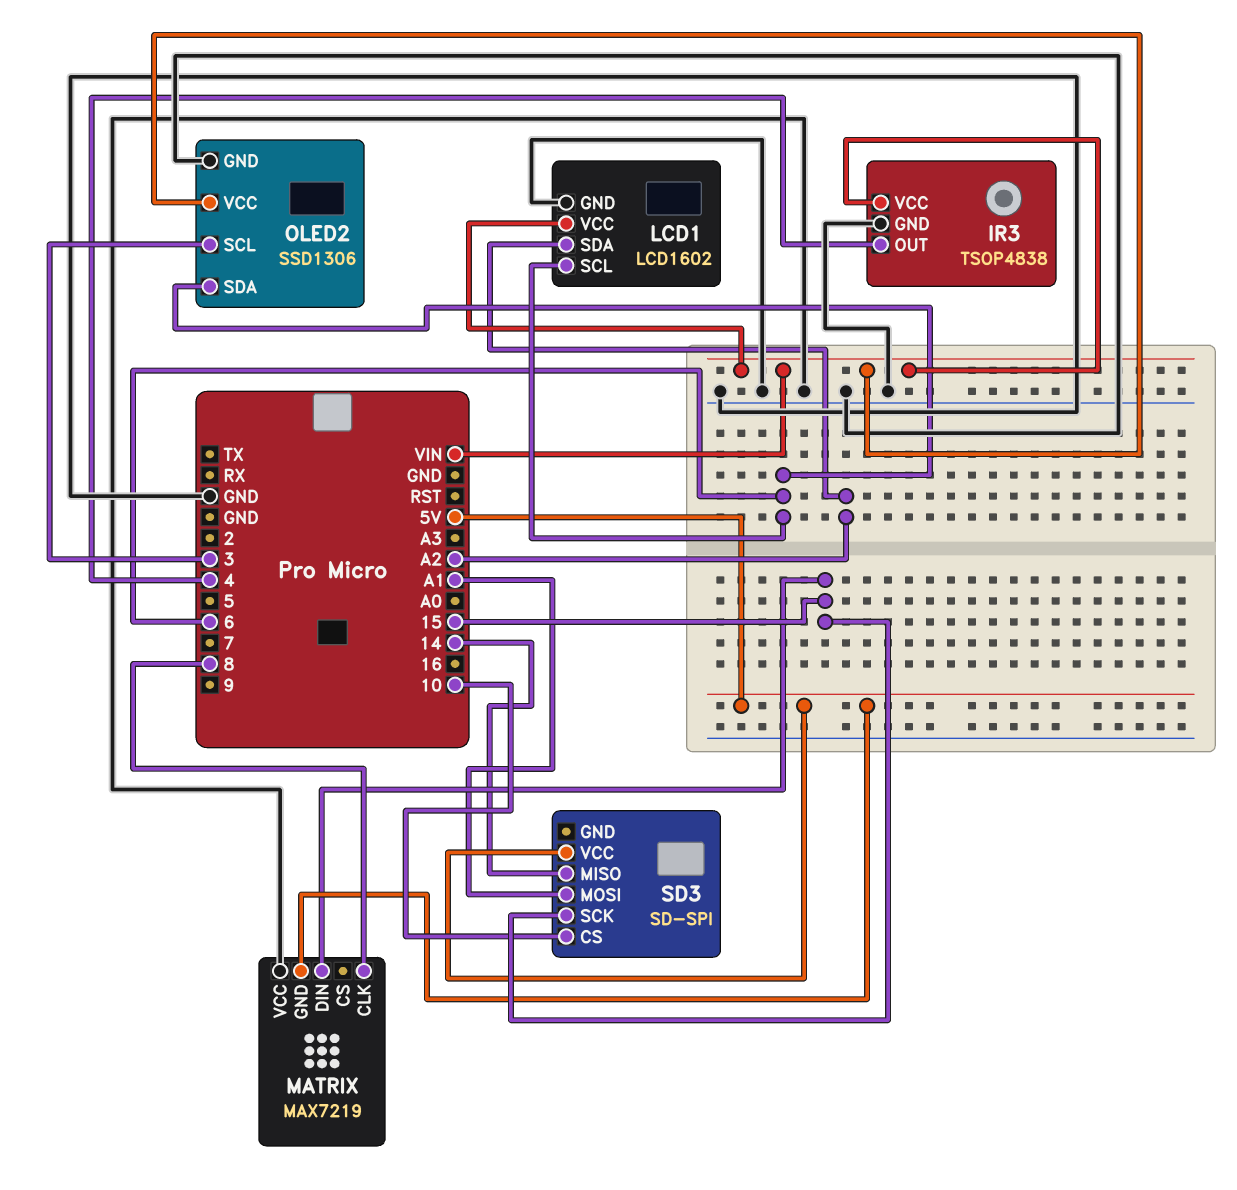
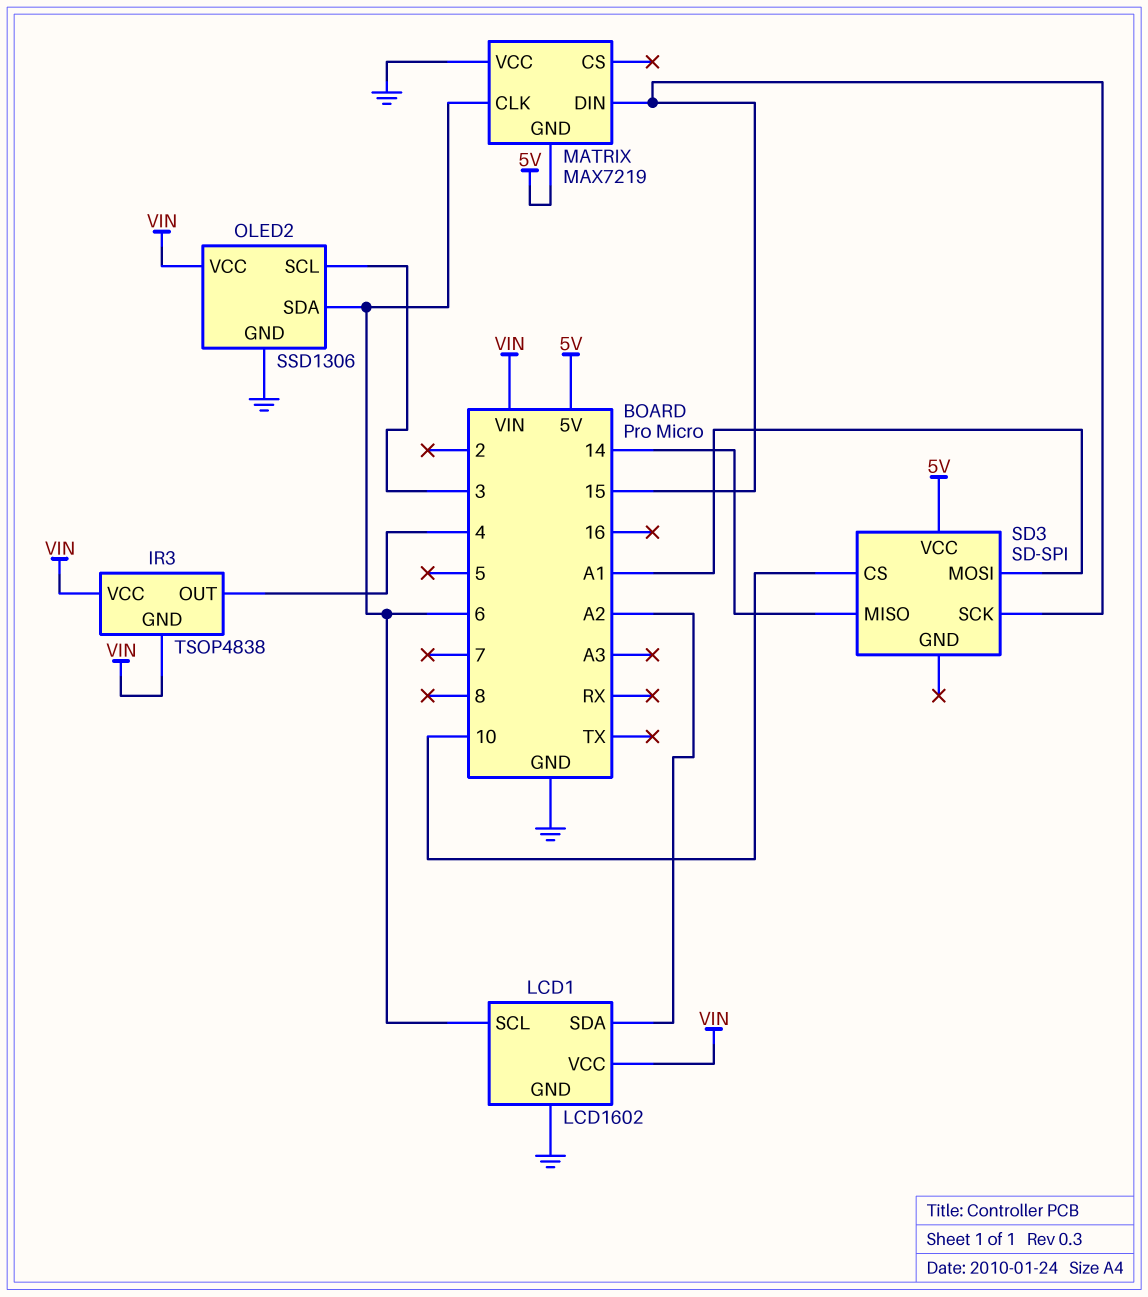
IR3 pin GND: GND -> VIN
MATRIX pin CLK: 8 -> 6

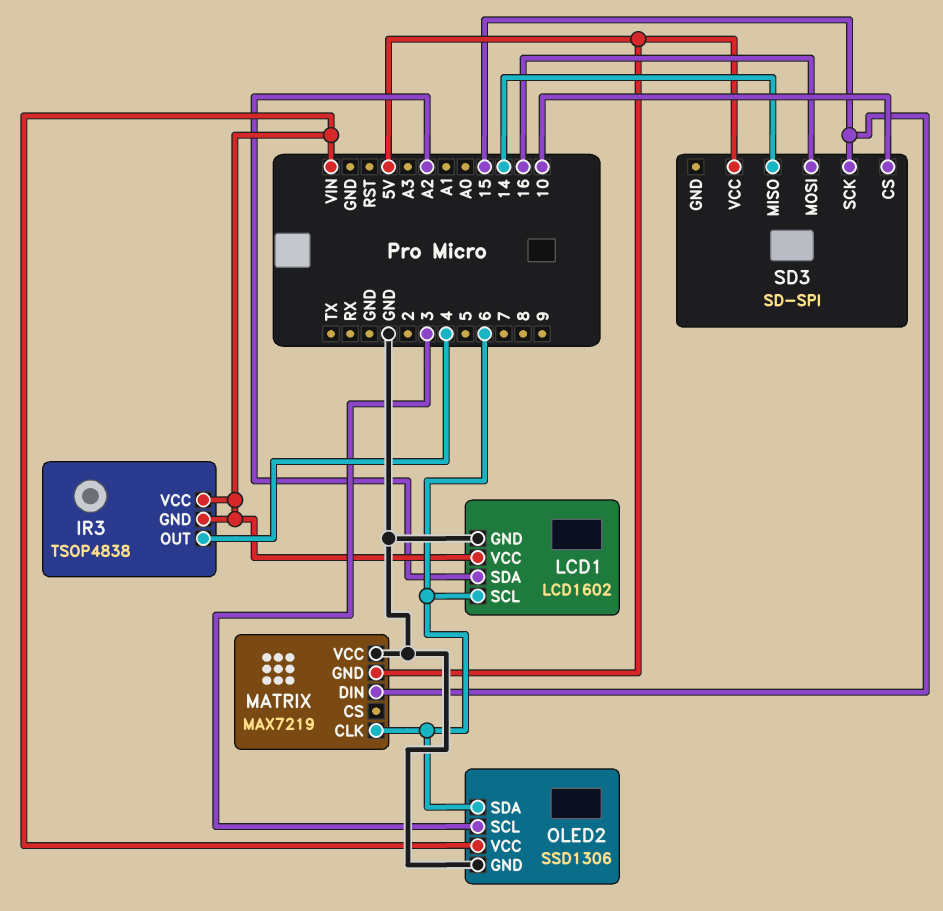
SD3 pin MOSI: A1 -> 16

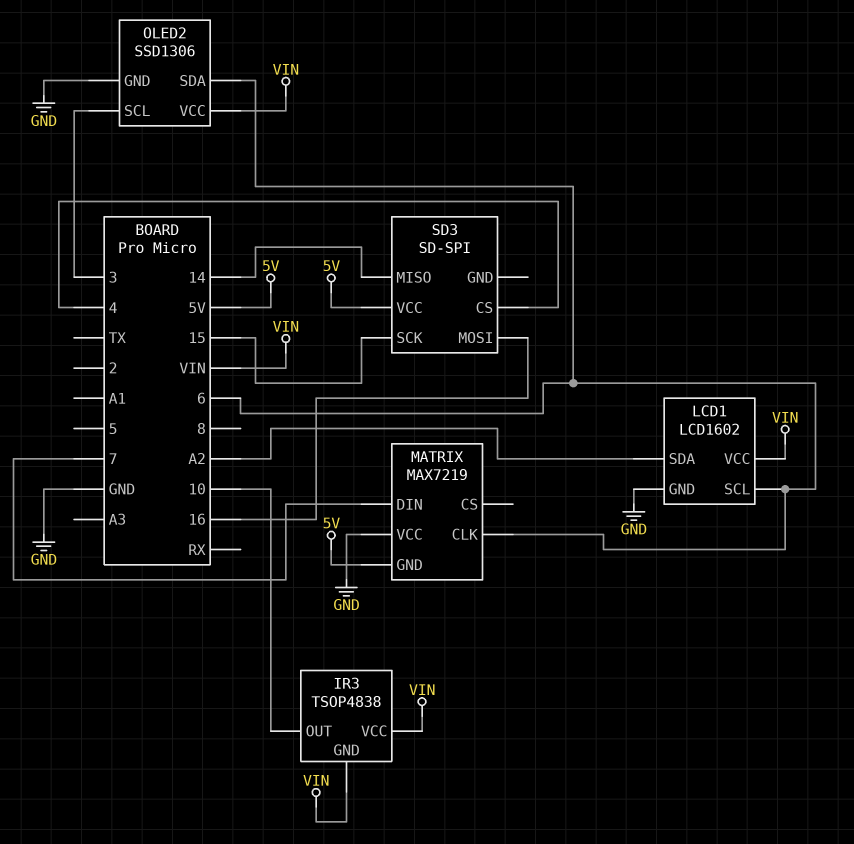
IR3 pin OUT: 4 -> 10
MATRIX pin DIN: 15 -> 7
SD3 pin CS: 10 -> 4

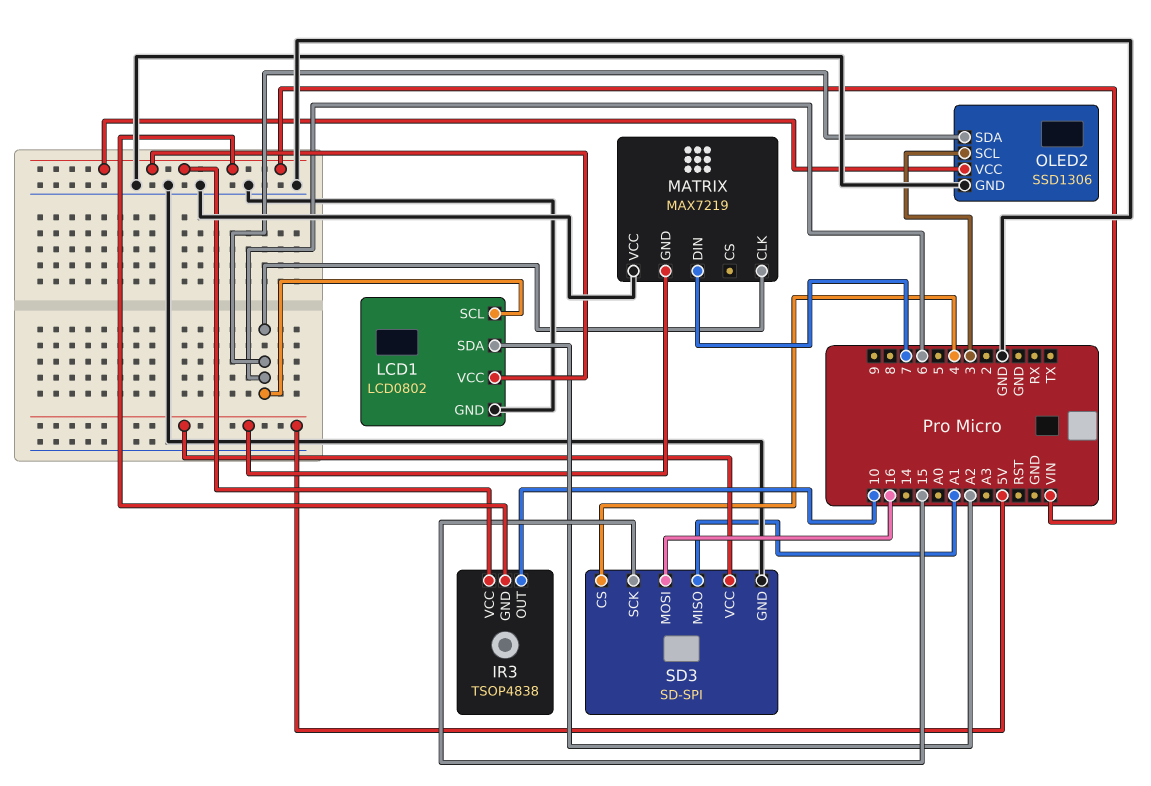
LCD1: LCD1602 -> LCD0802
SD3 pin GND: none -> GND
SD3 pin MISO: 14 -> A1

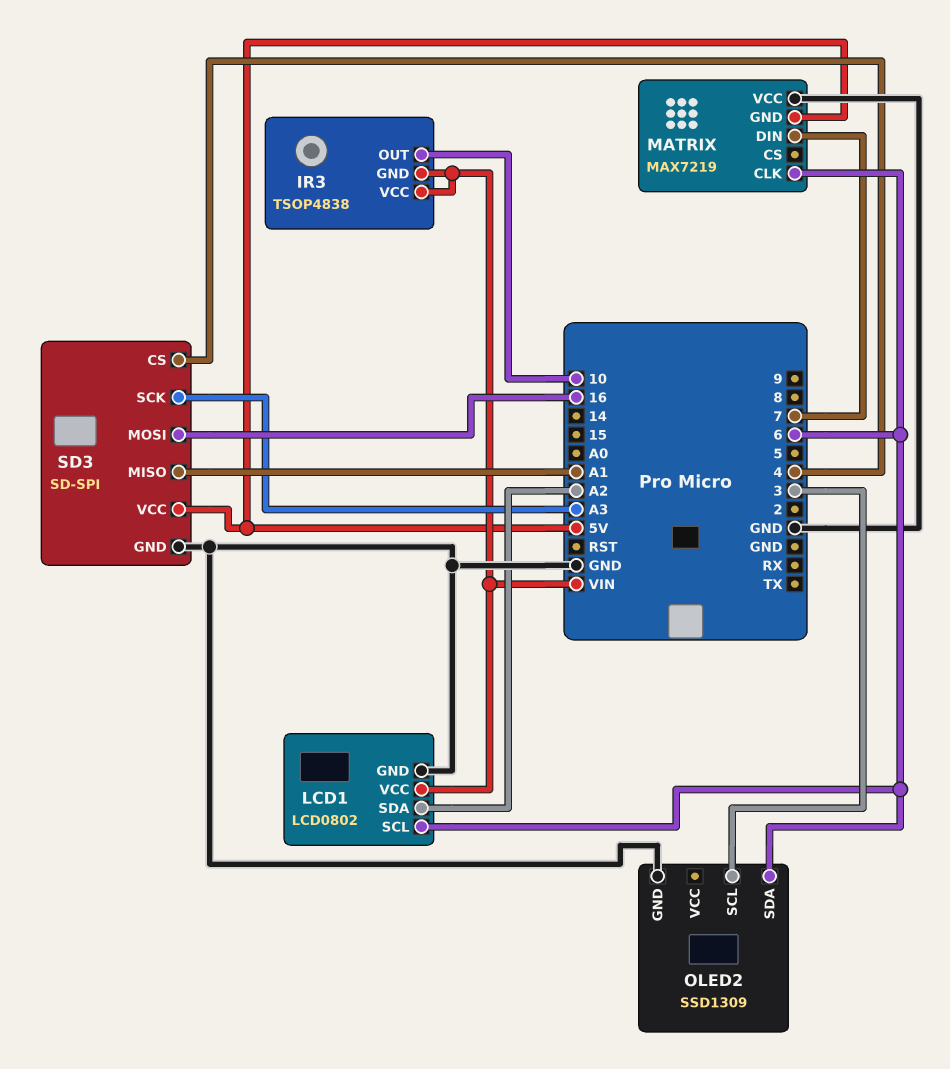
OLED2: SSD1306 -> SSD1309
OLED2 pin VCC: VIN -> none
SD3 pin SCK: 15 -> A3

